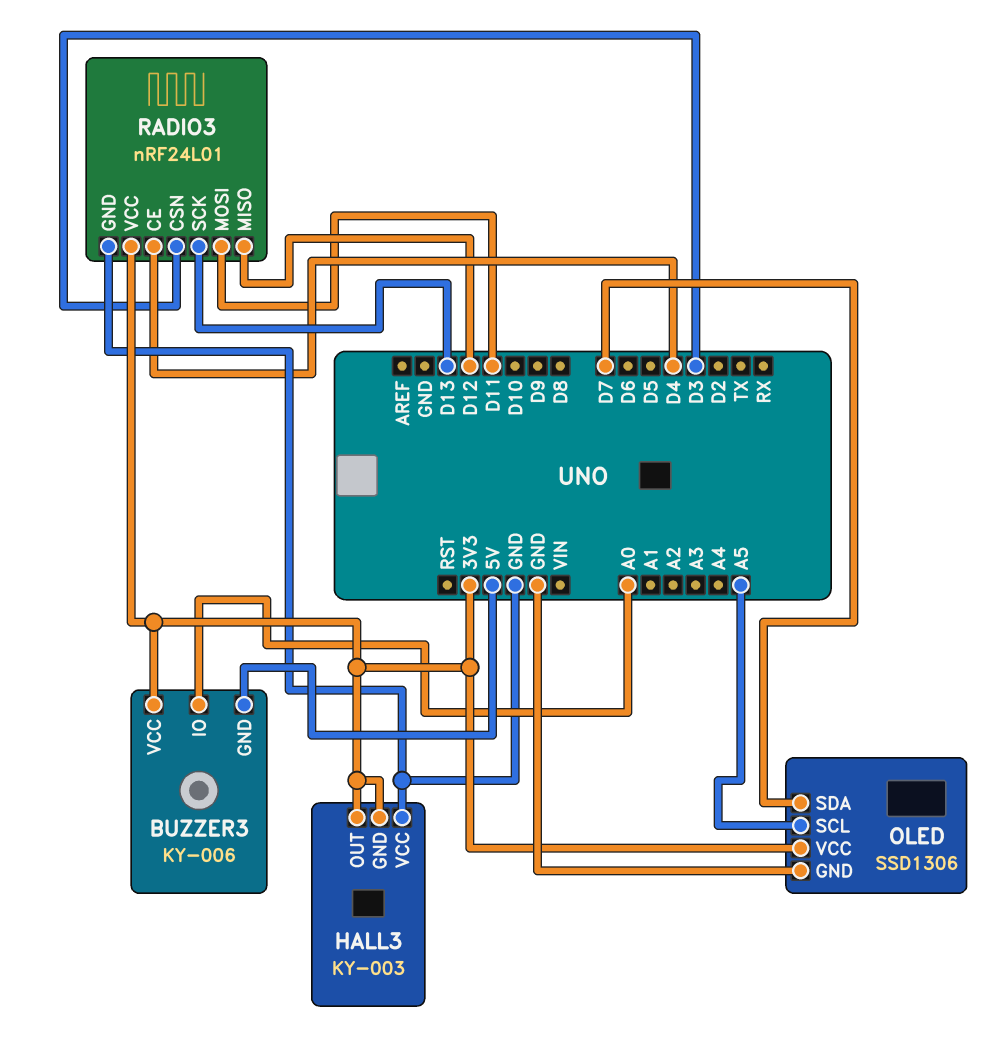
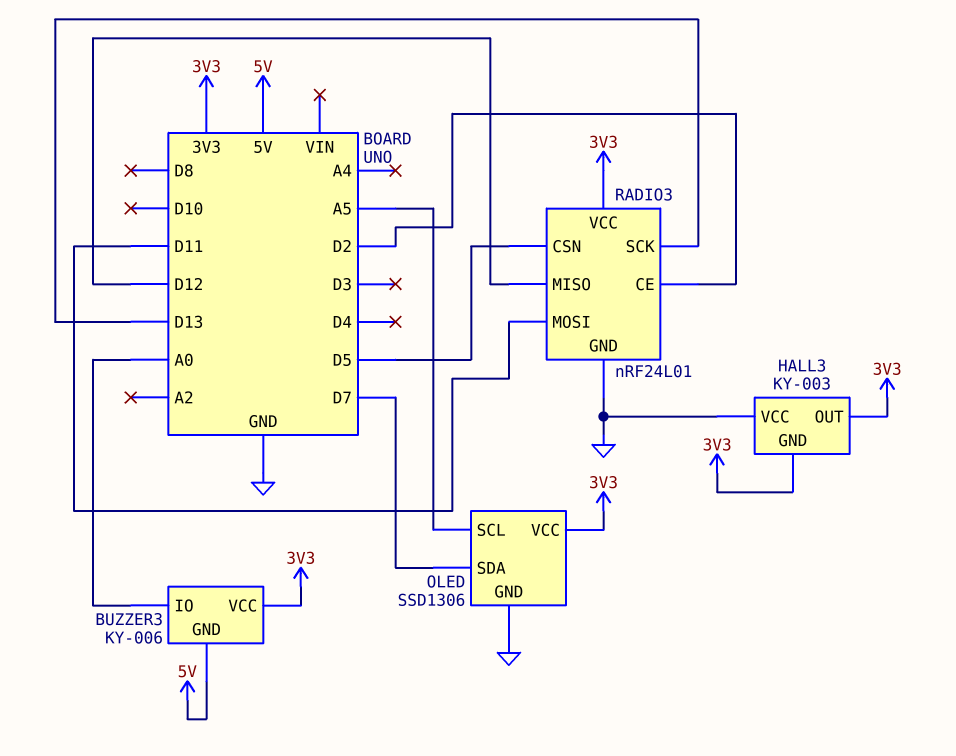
RADIO3 pin CE: D4 -> D2
RADIO3 pin CSN: D3 -> D5

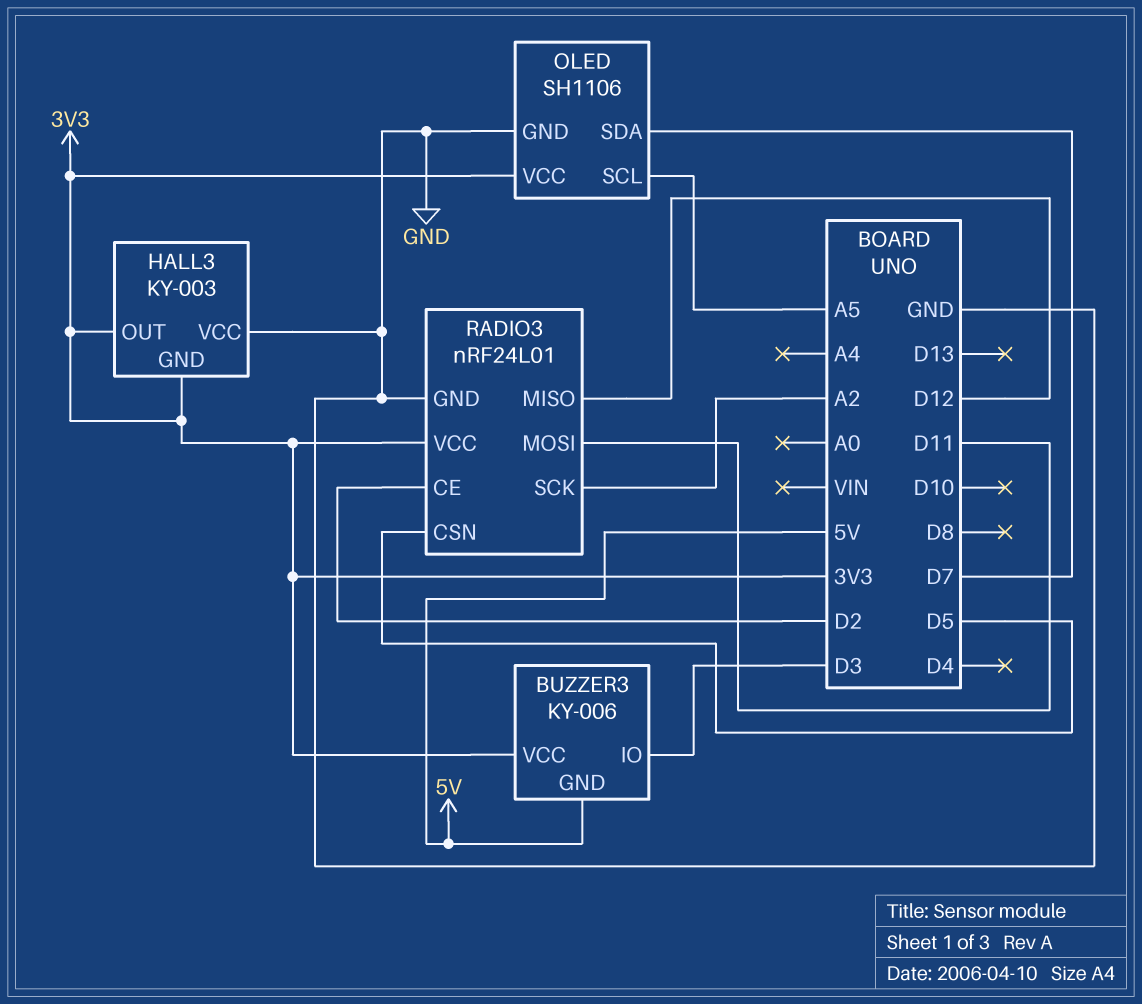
BUZZER3 pin IO: A0 -> D3
OLED: SSD1306 -> SH1106
RADIO3 pin SCK: D13 -> A2

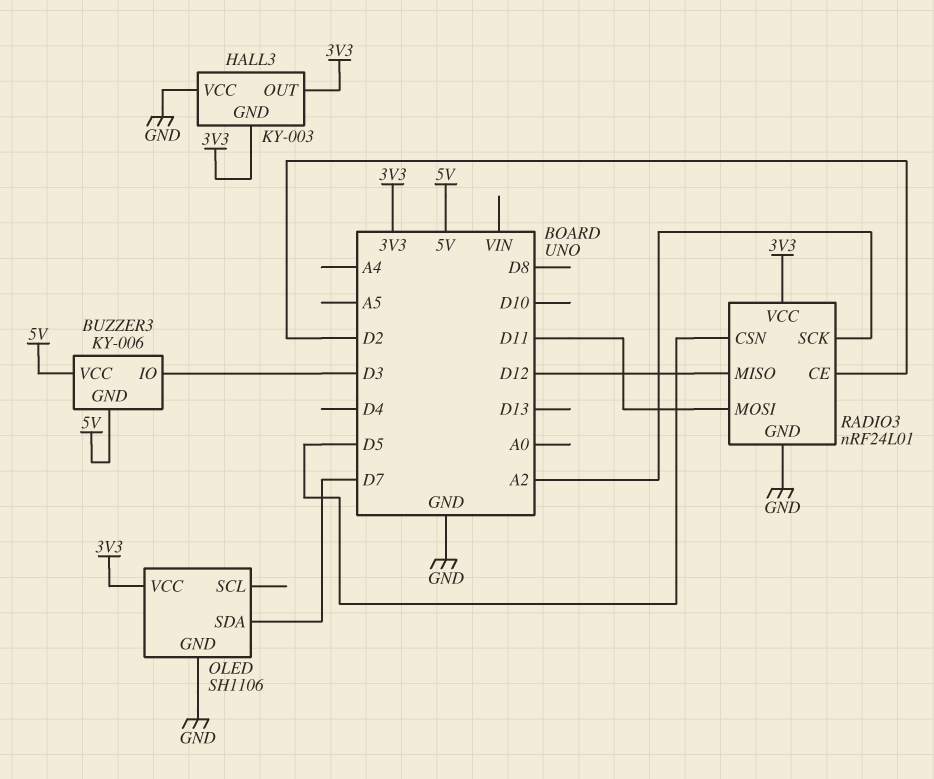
BUZZER3 pin VCC: 3V3 -> 5V
OLED pin SCL: A5 -> none

